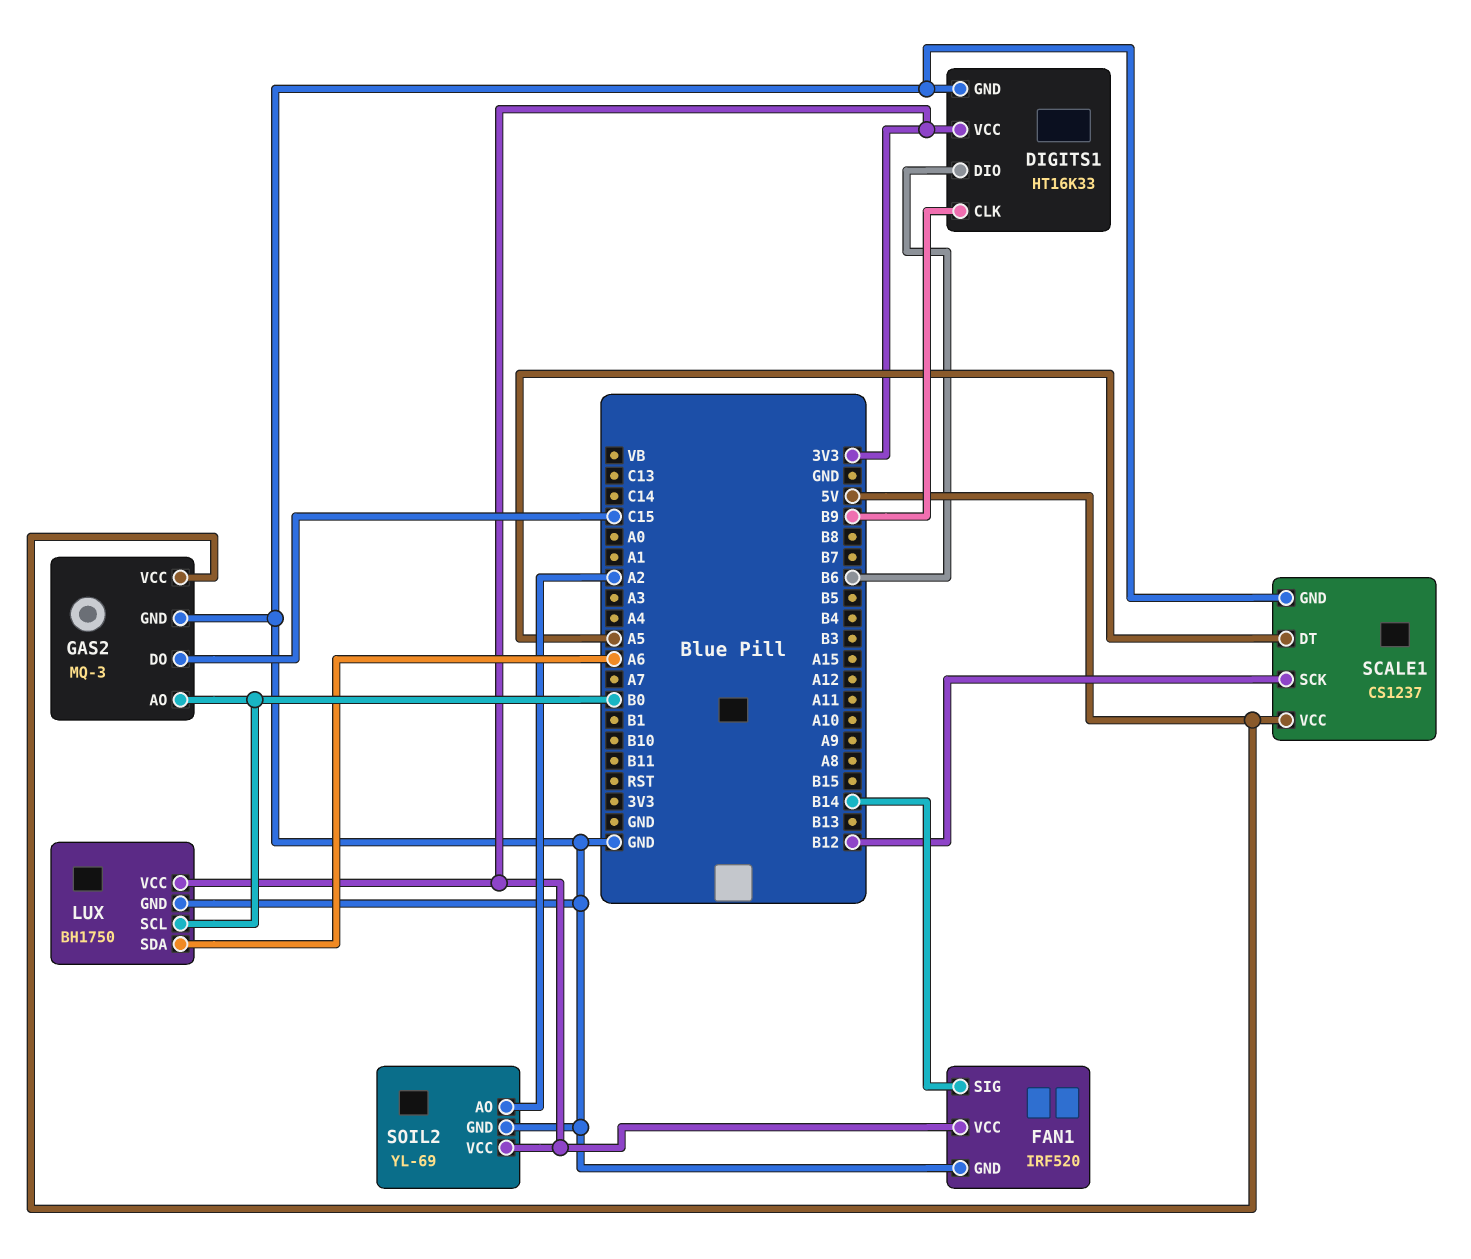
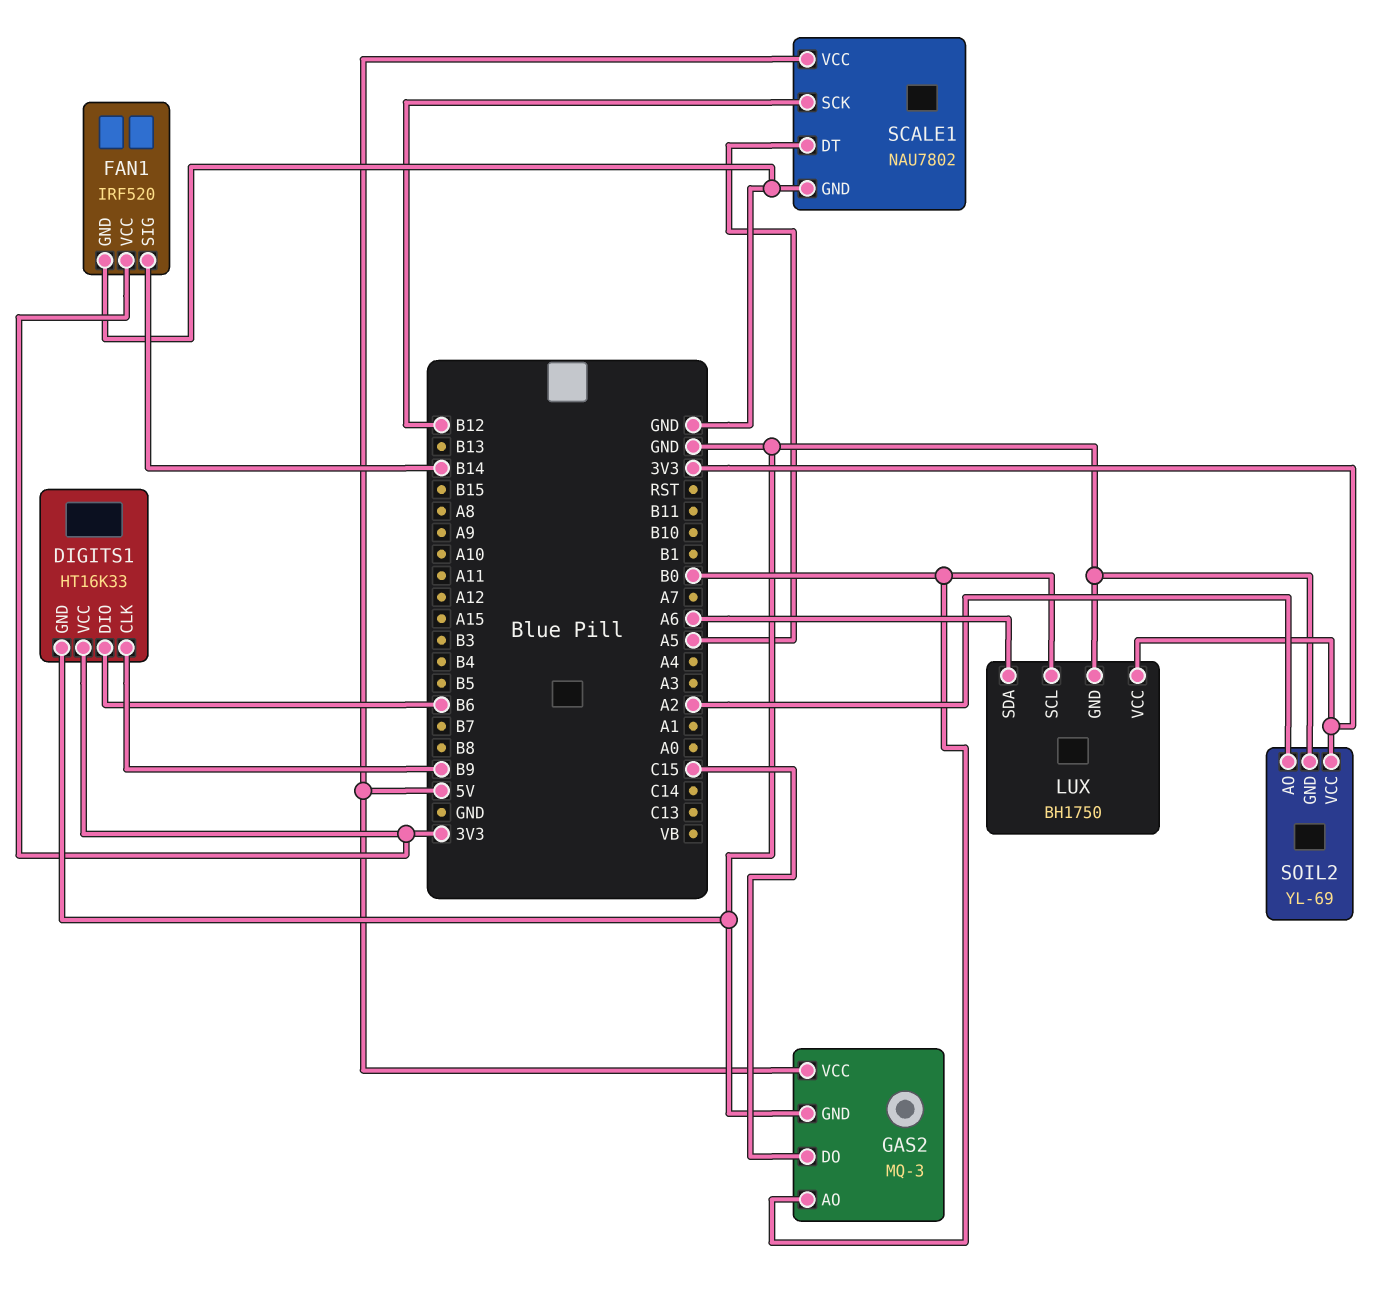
SCALE1: CS1237 -> NAU7802

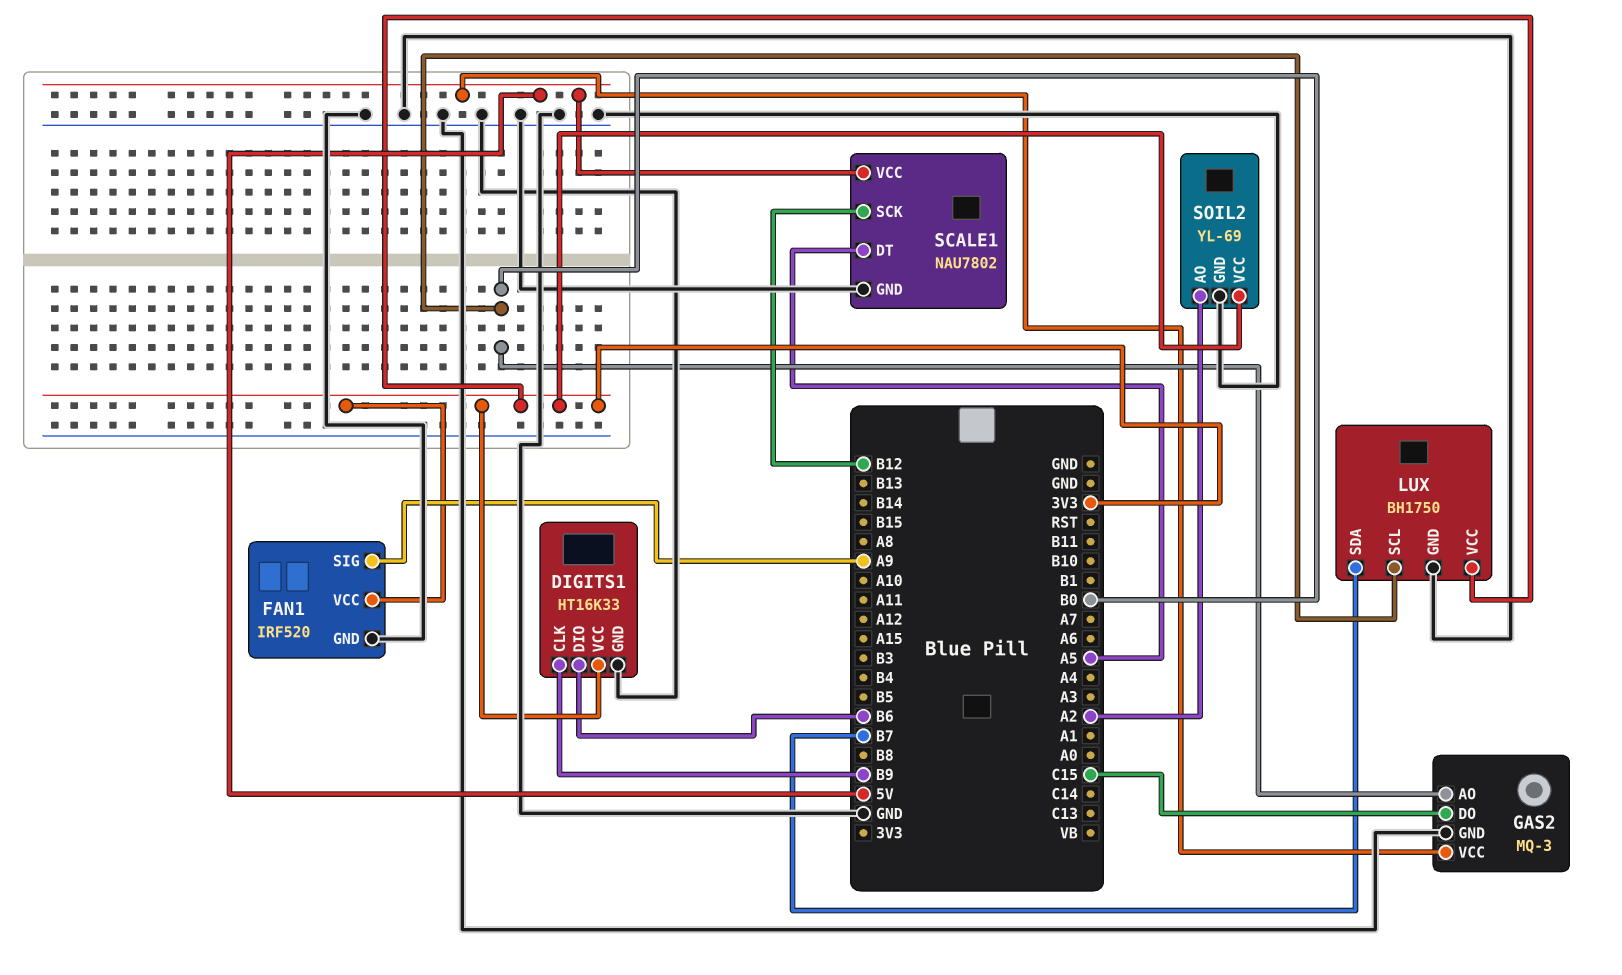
FAN1 pin SIG: B14 -> A9
LUX pin SDA: A6 -> B7

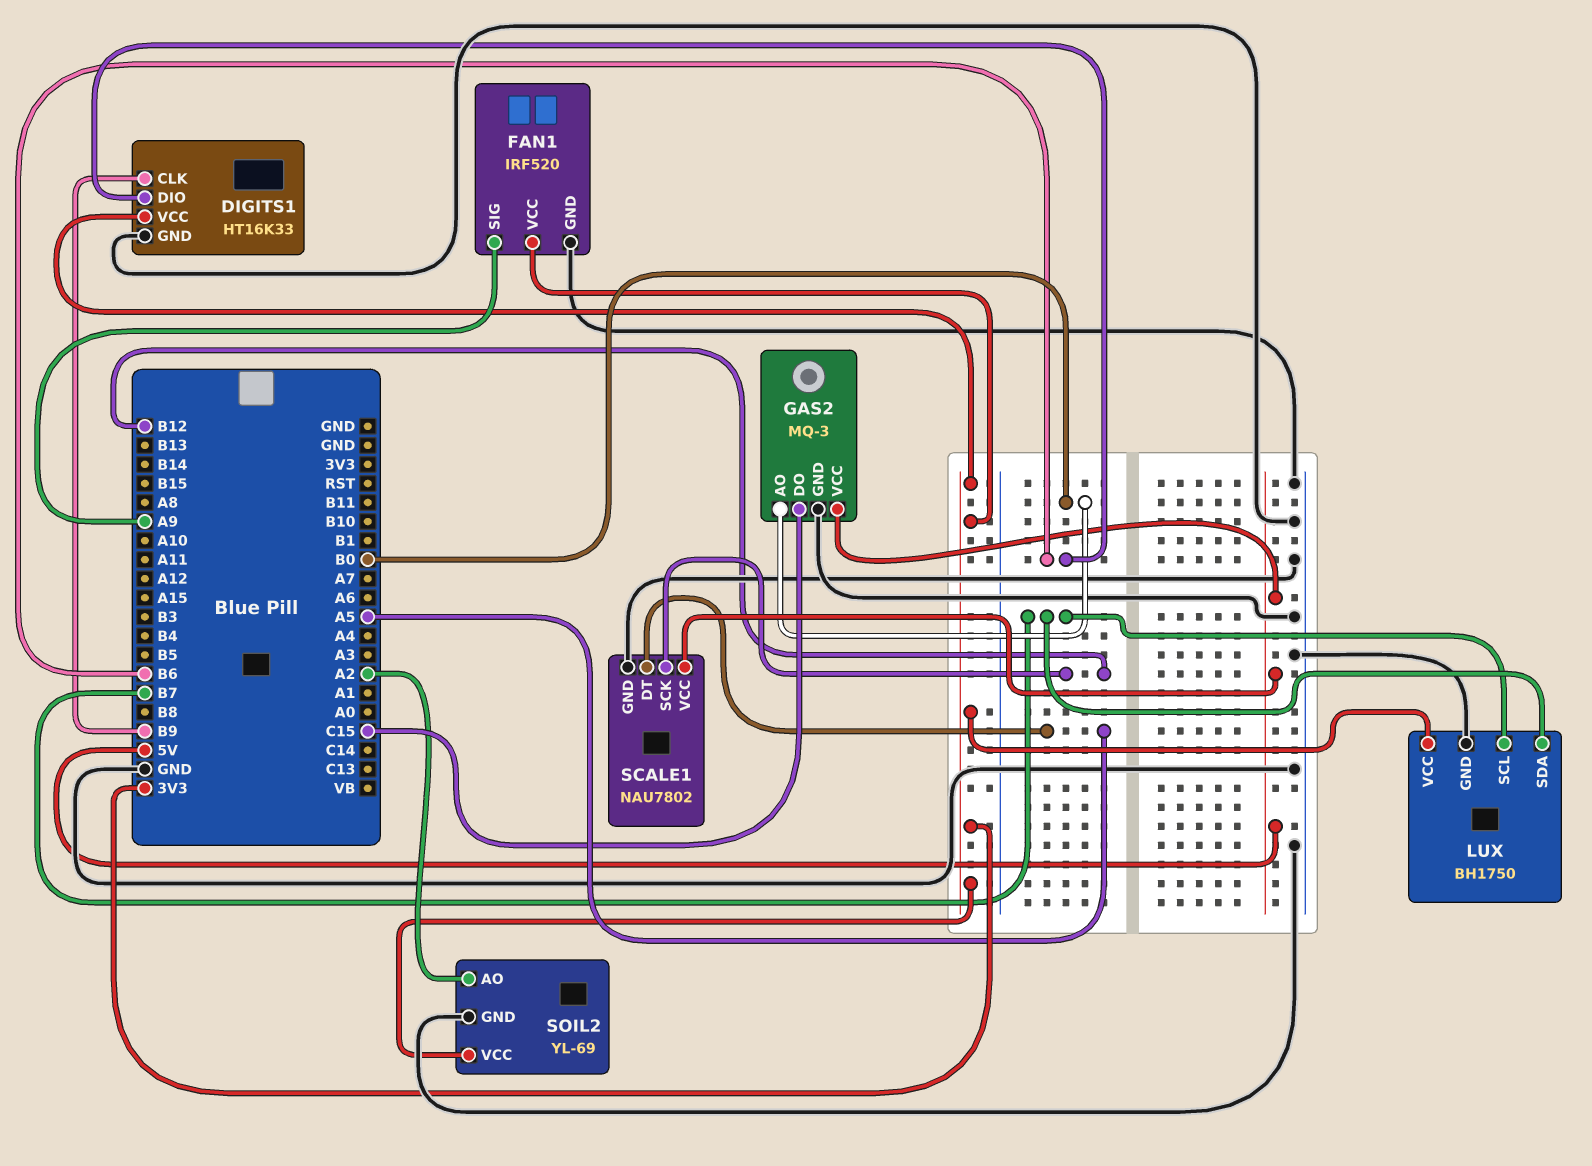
LUX pin SCL: B0 -> B7

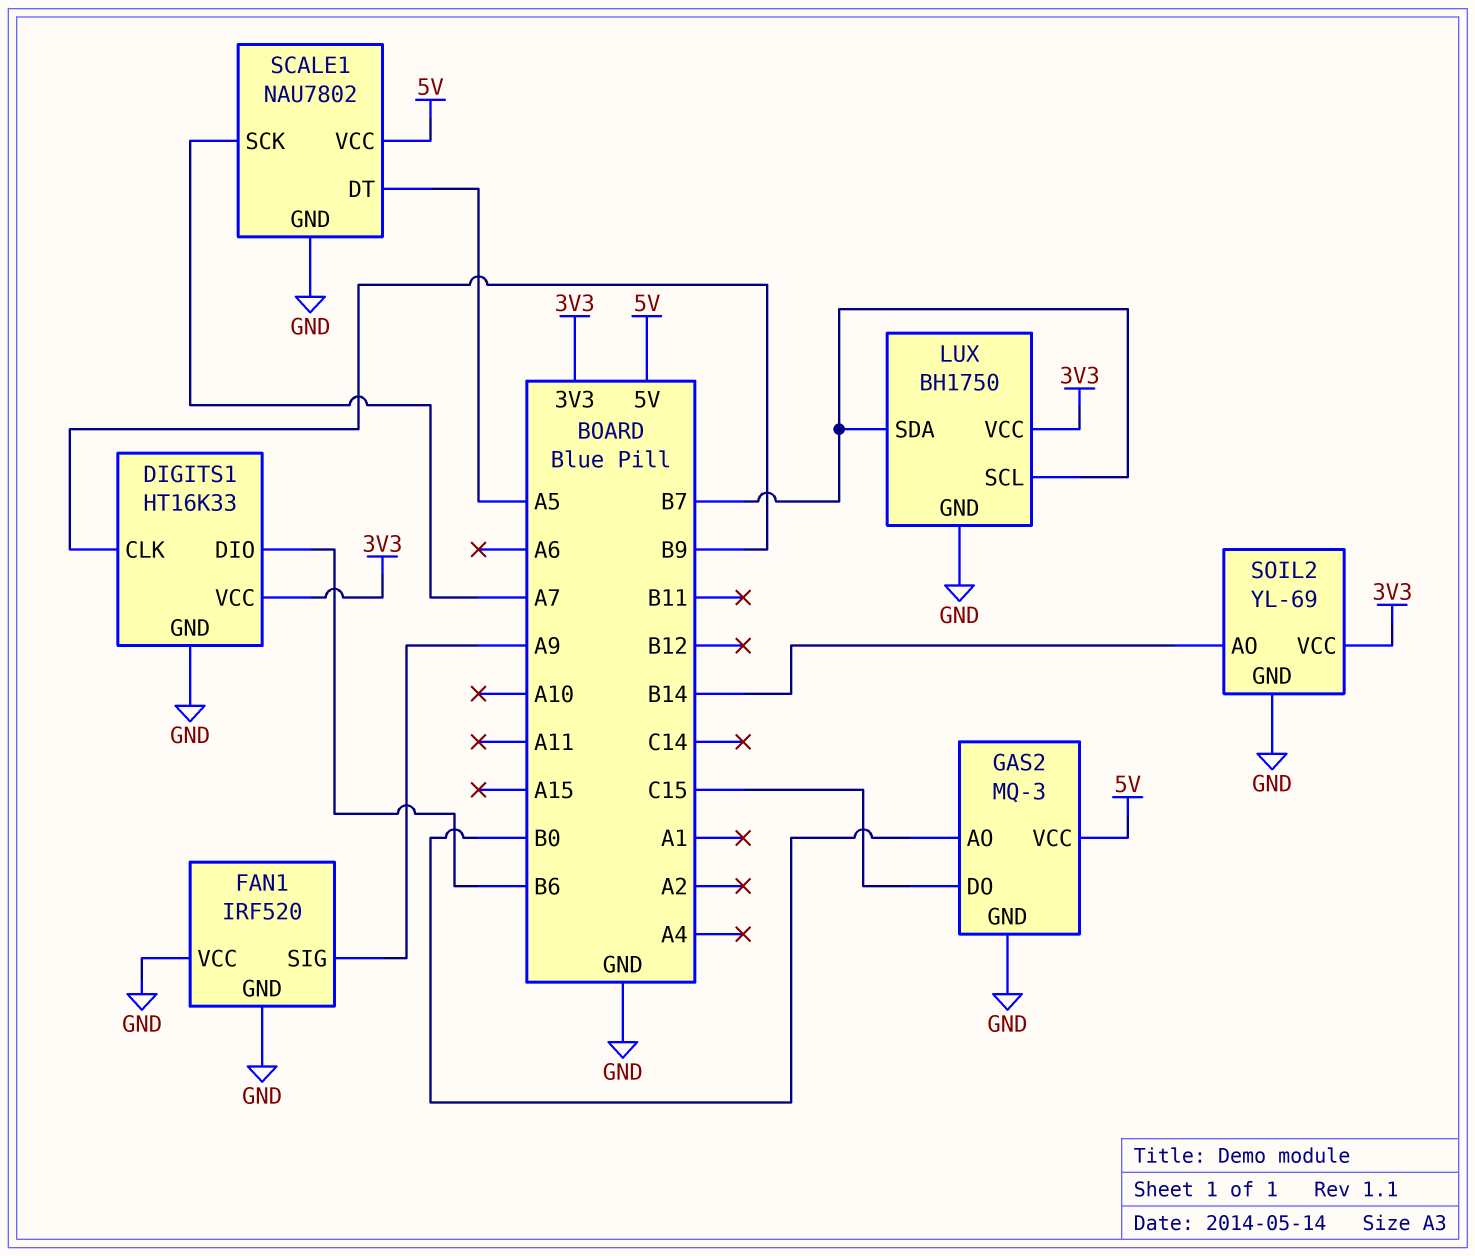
FAN1 pin VCC: 3V3 -> GND
SCALE1 pin SCK: B12 -> A7
SOIL2 pin AO: A2 -> B14

